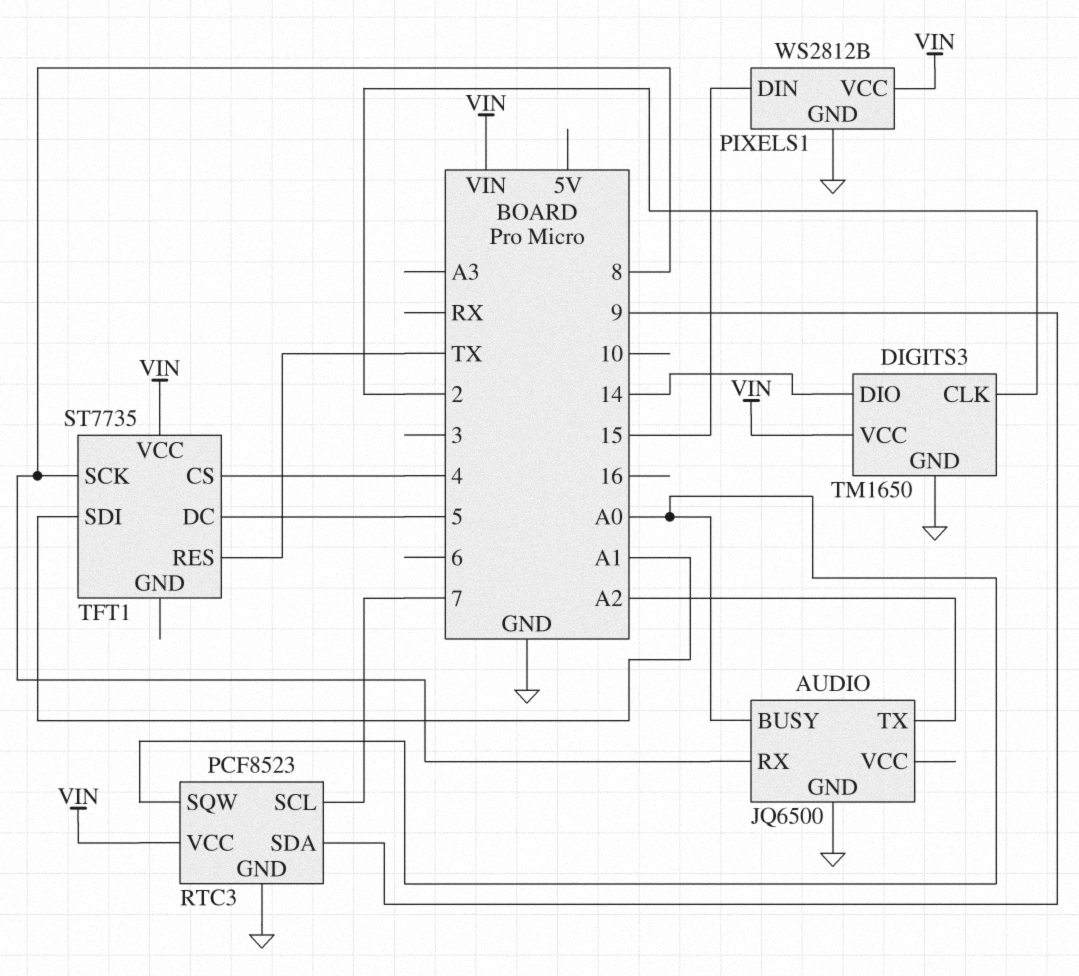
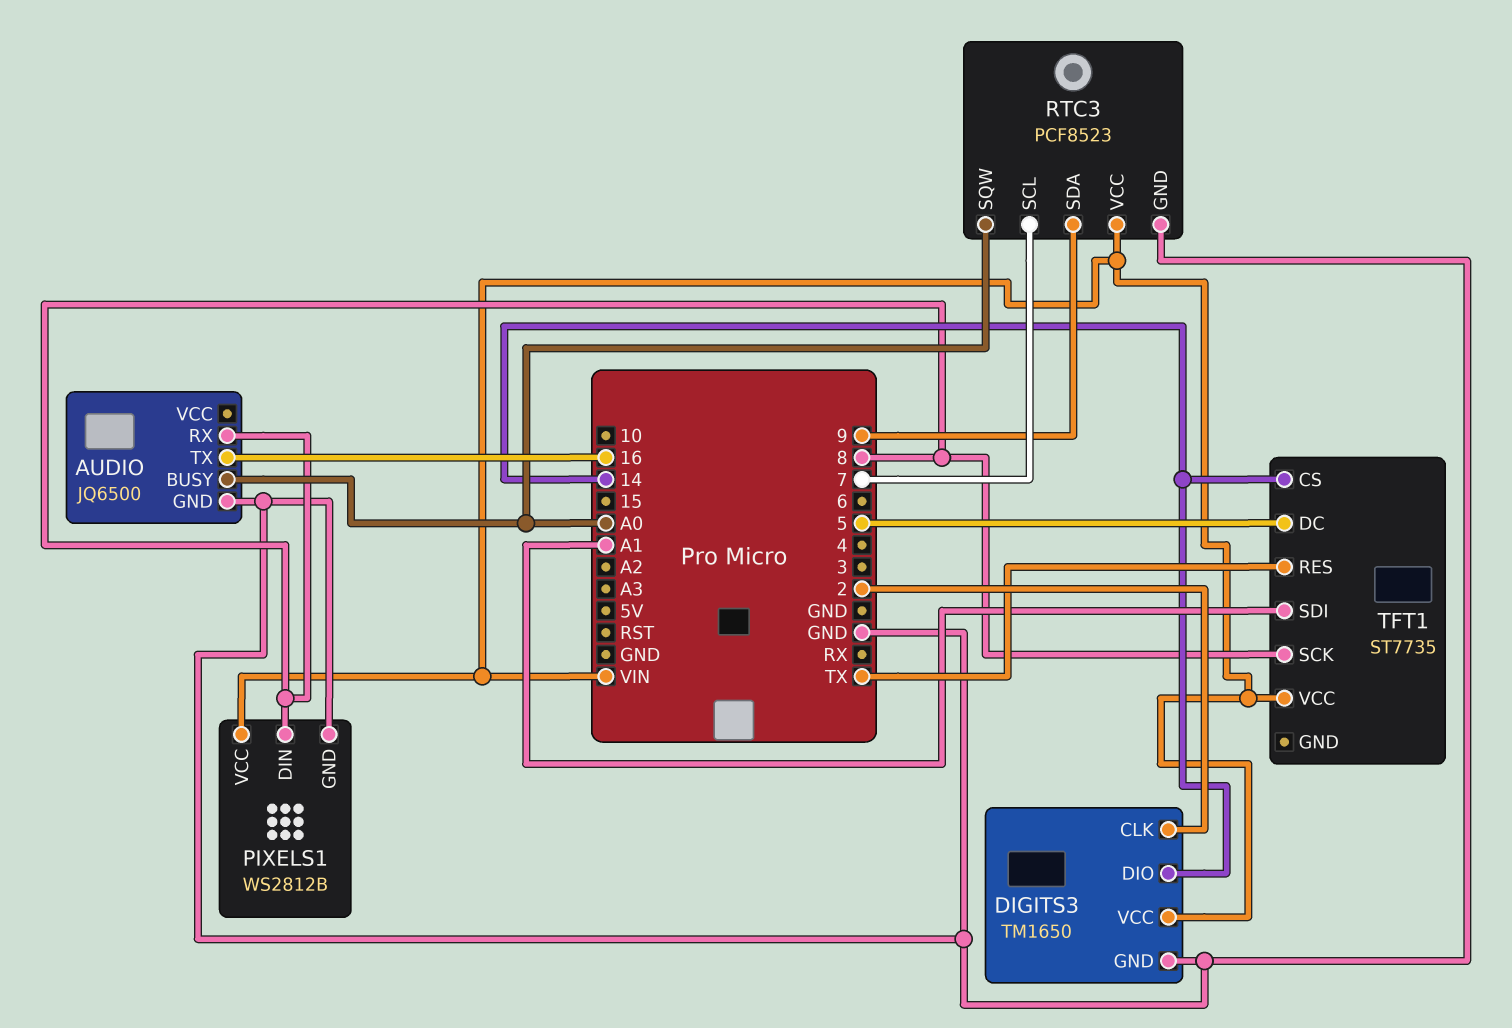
AUDIO pin TX: A2 -> 16
PIXELS1 pin DIN: 15 -> 8
TFT1 pin CS: 4 -> 14

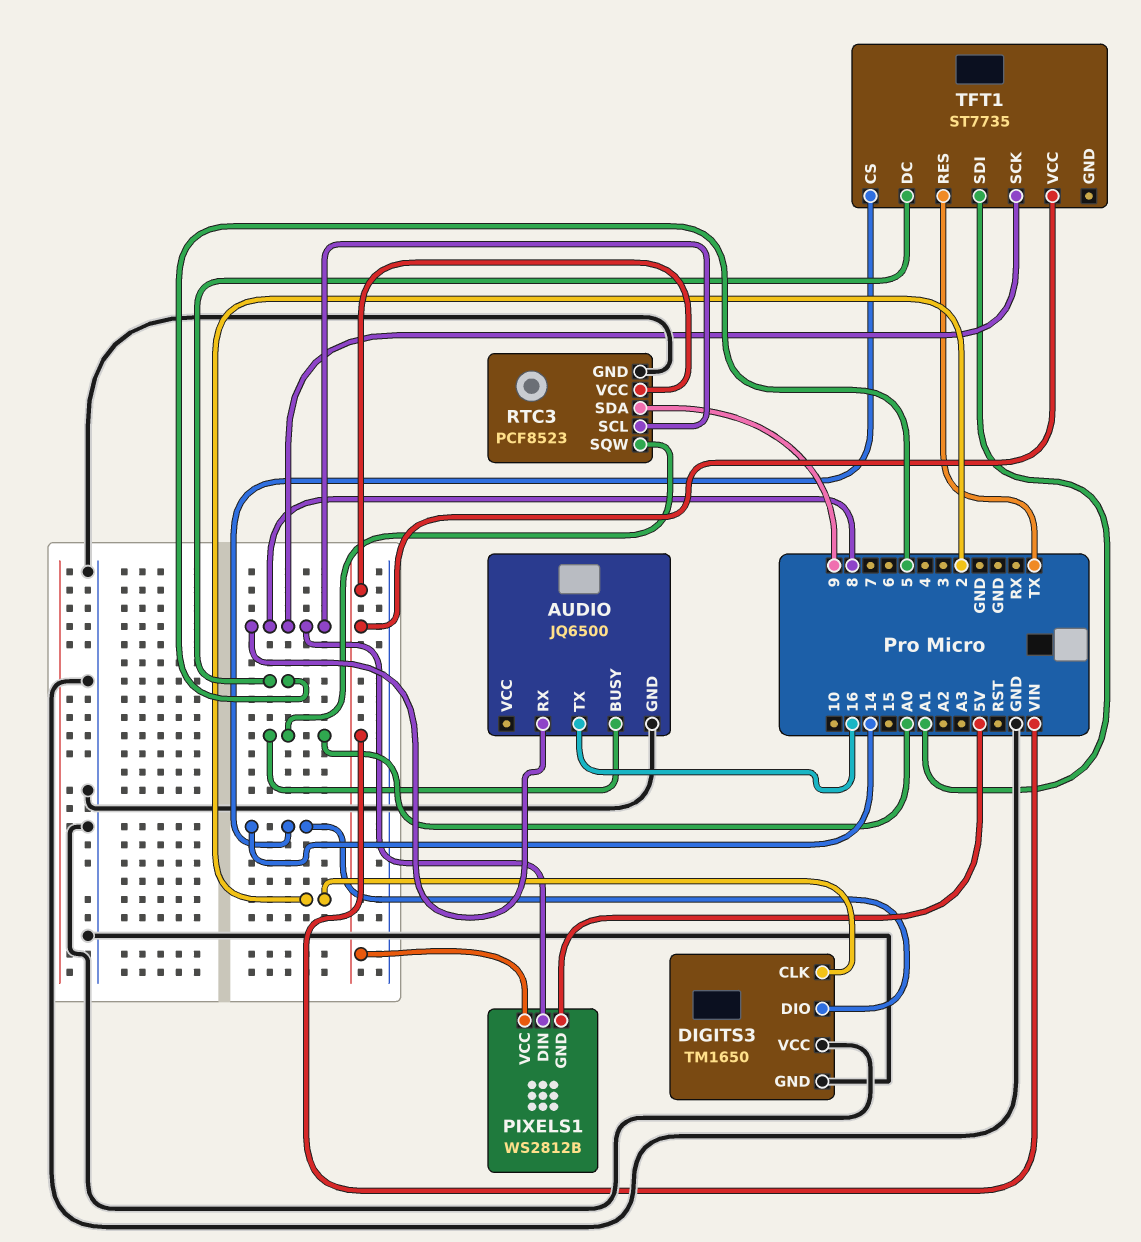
DIGITS3 pin VCC: VIN -> GND
PIXELS1 pin GND: GND -> 5V
RTC3 pin SCL: 7 -> 8

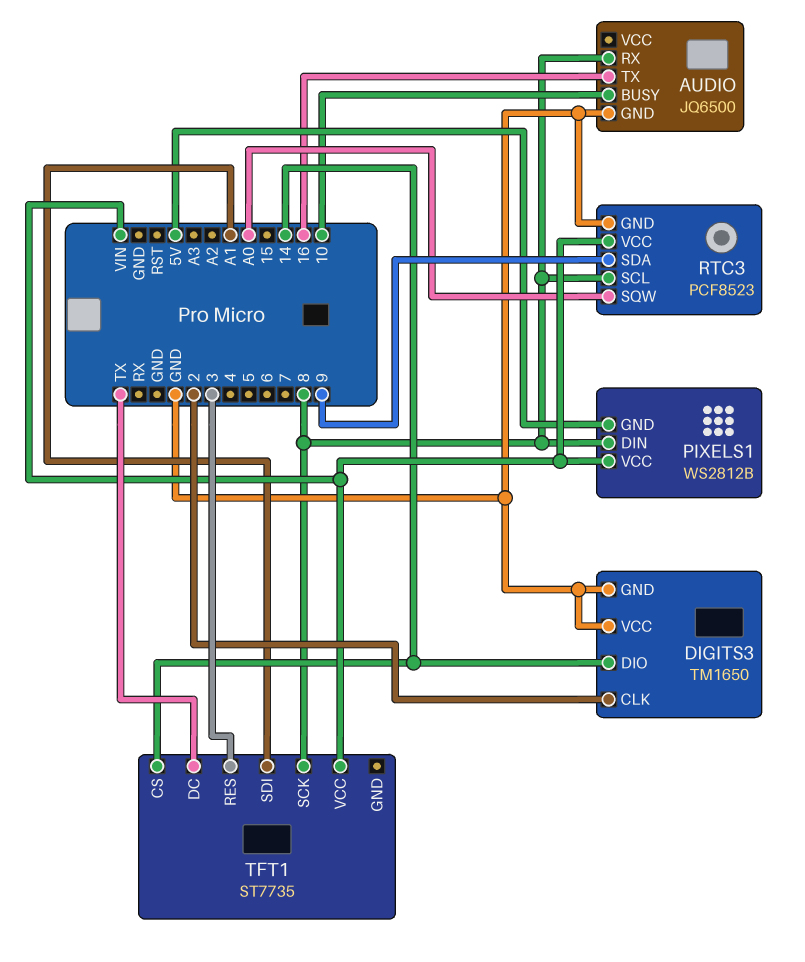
AUDIO pin BUSY: A0 -> 10
TFT1 pin DC: 5 -> TX
TFT1 pin RES: TX -> 3

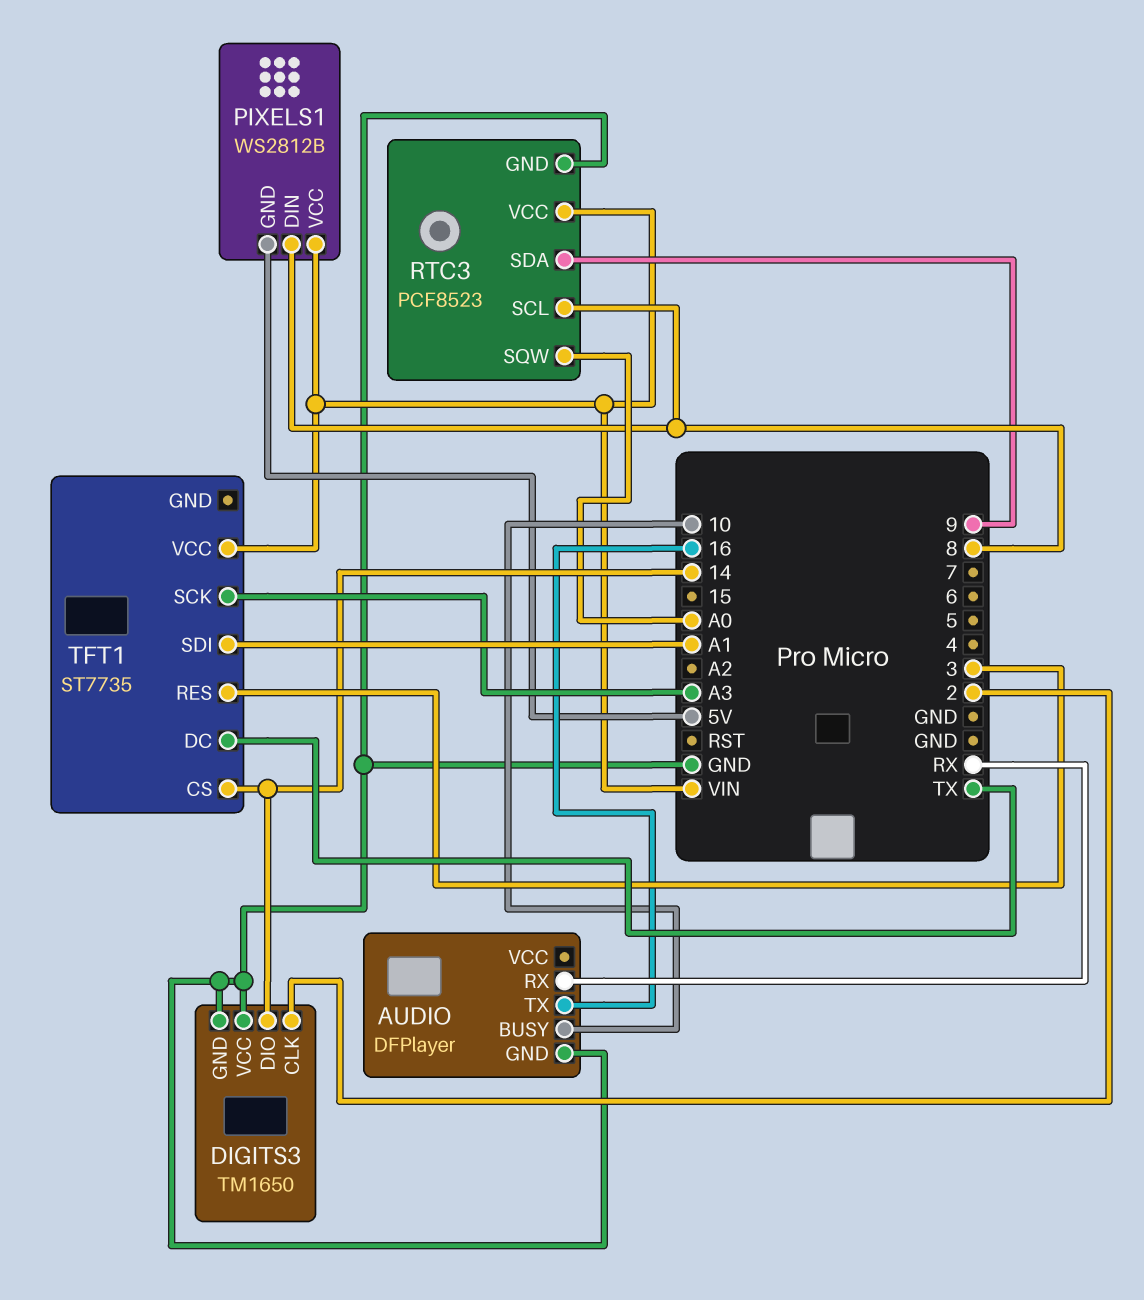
AUDIO: JQ6500 -> DFPlayer
AUDIO pin RX: 8 -> RX
TFT1 pin SCK: 8 -> A3

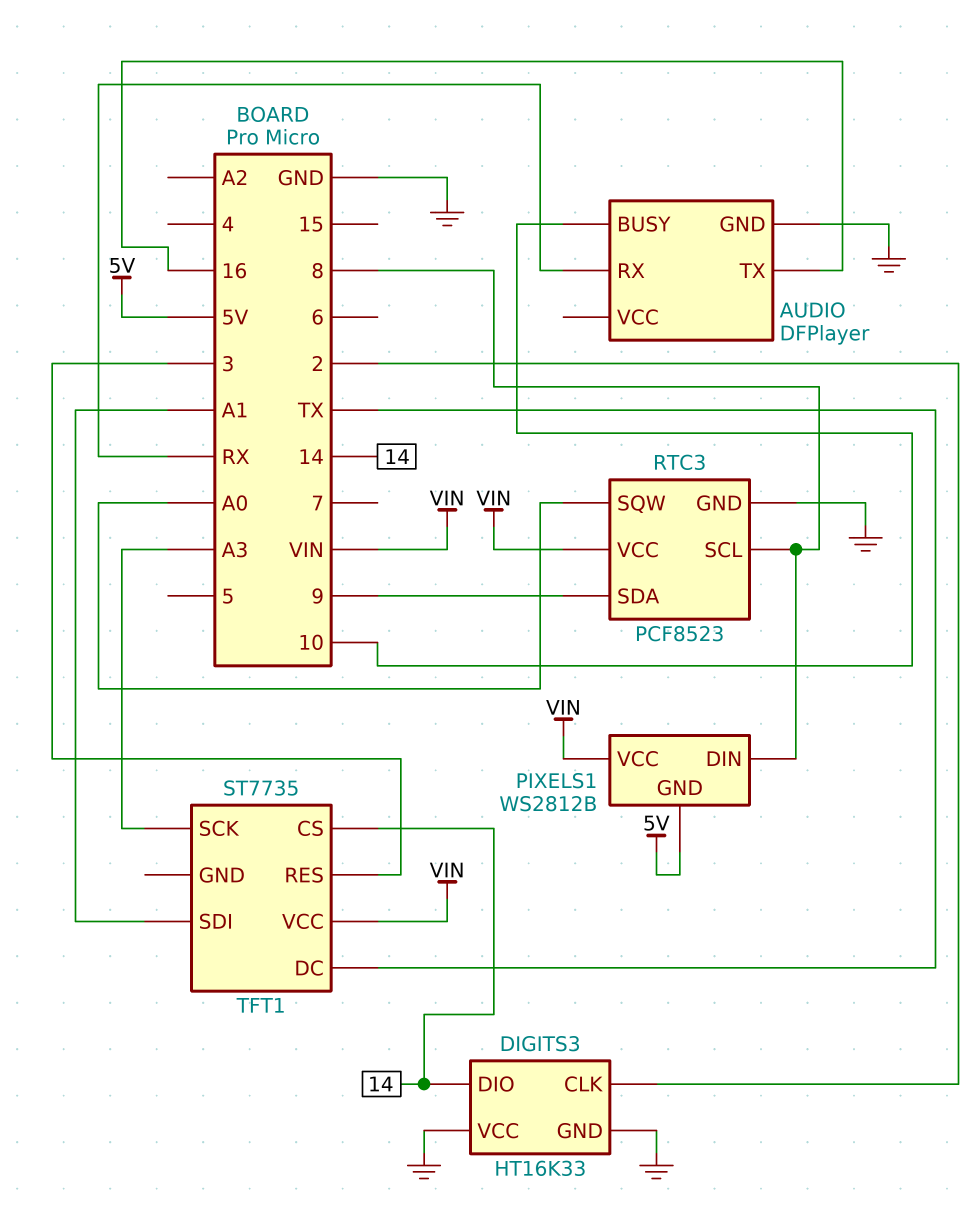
DIGITS3: TM1650 -> HT16K33

